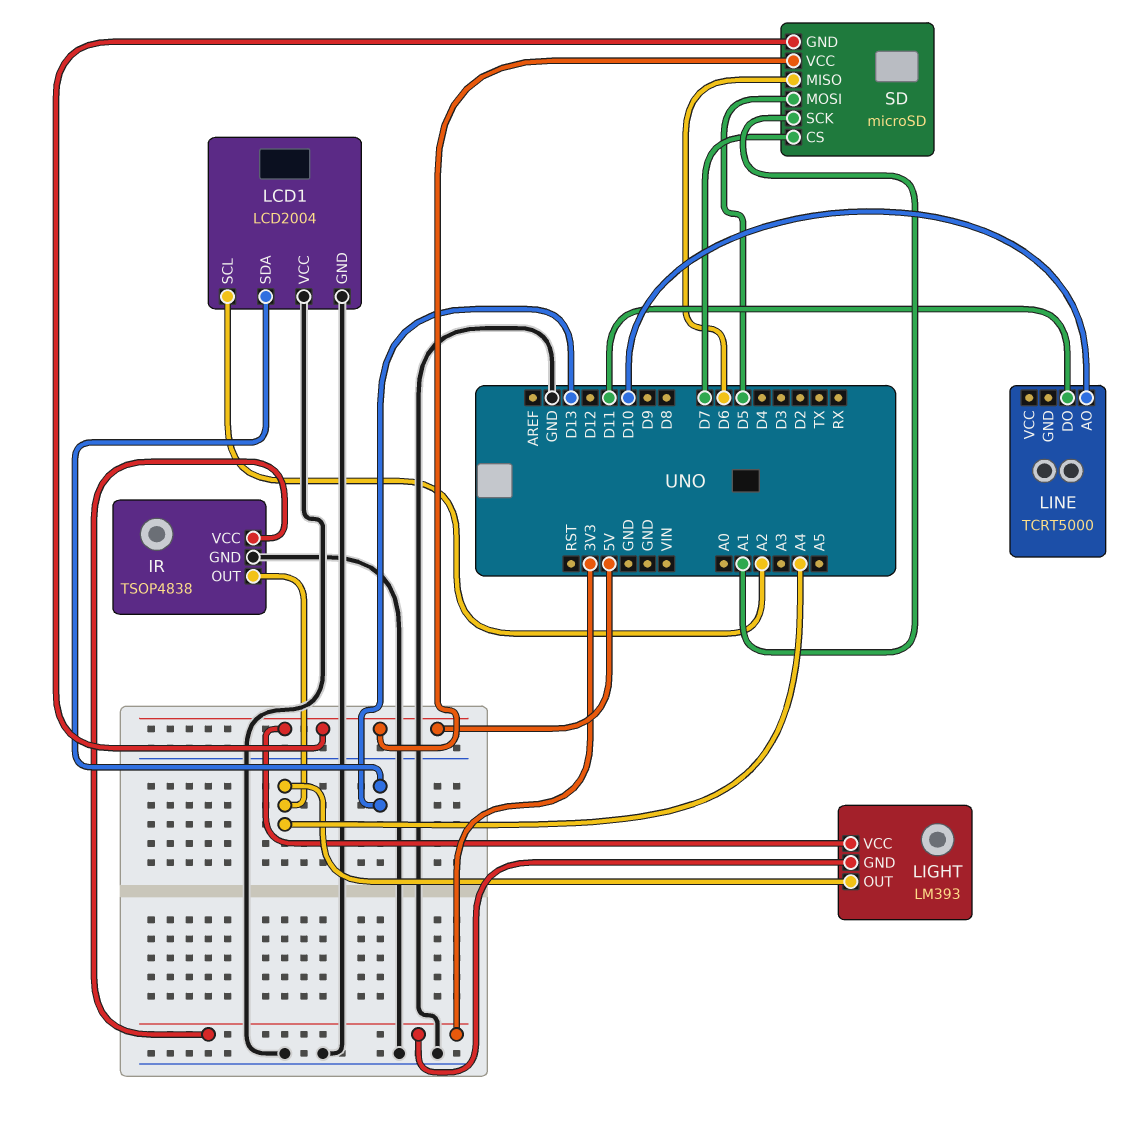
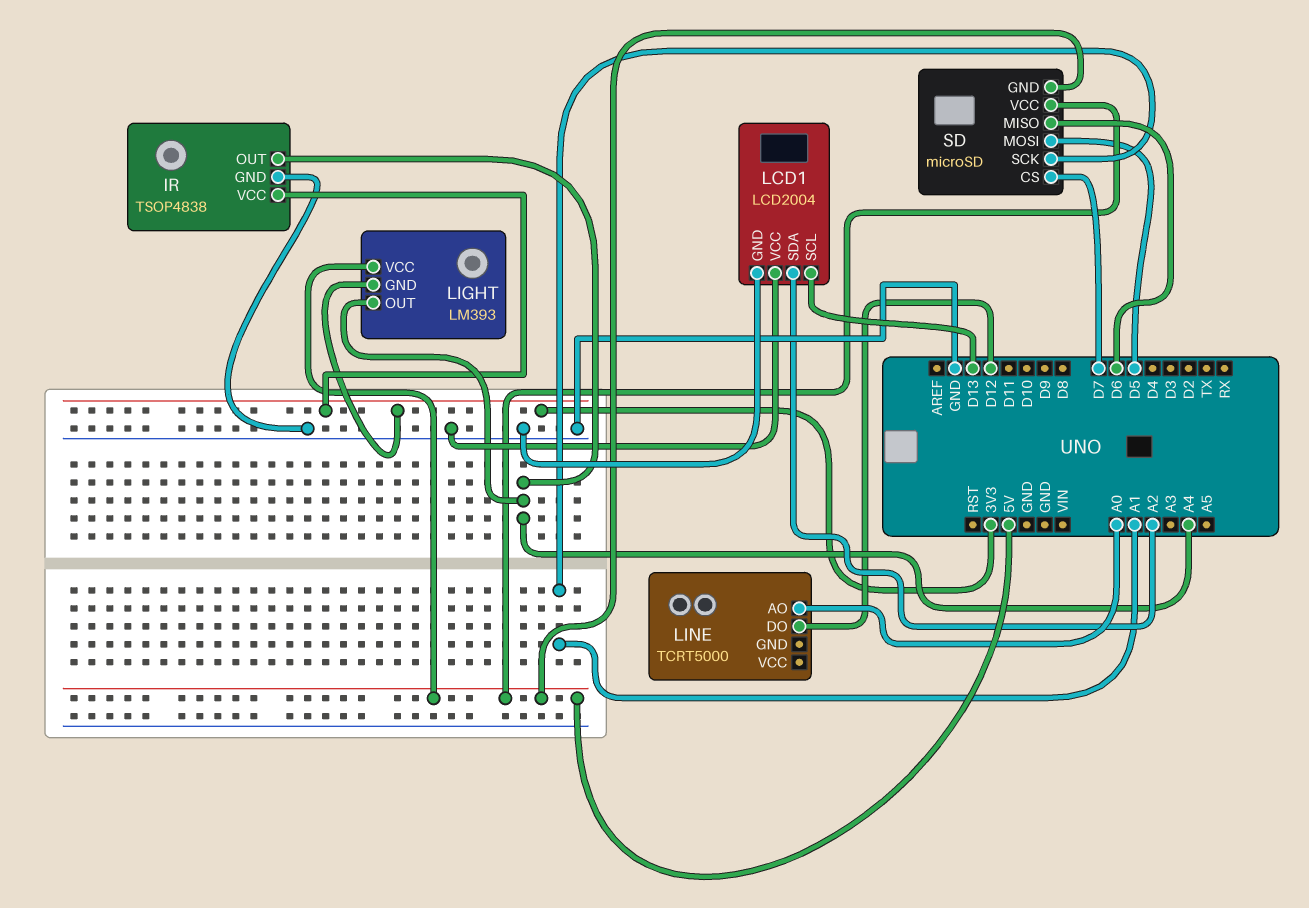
LCD1 pin SCL: A2 -> D13
LCD1 pin SDA: D13 -> A2
LINE pin AO: D10 -> A0
LINE pin DO: D11 -> D12

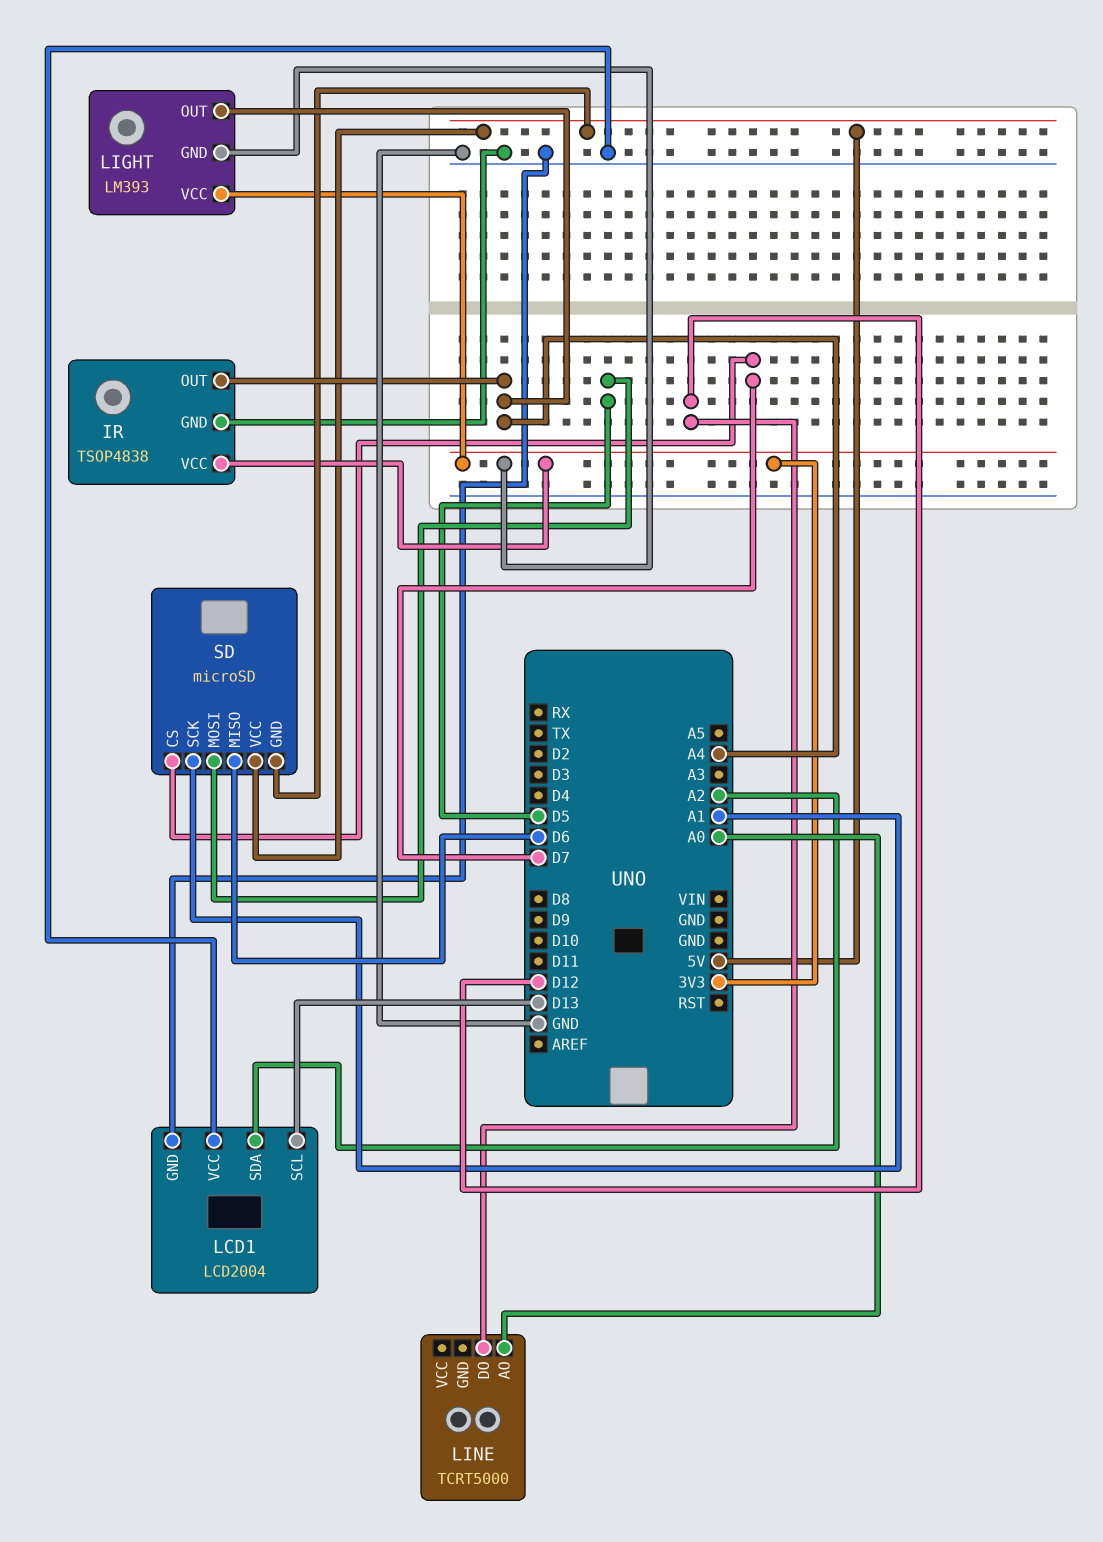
LIGHT pin VCC: 5V -> 3V3

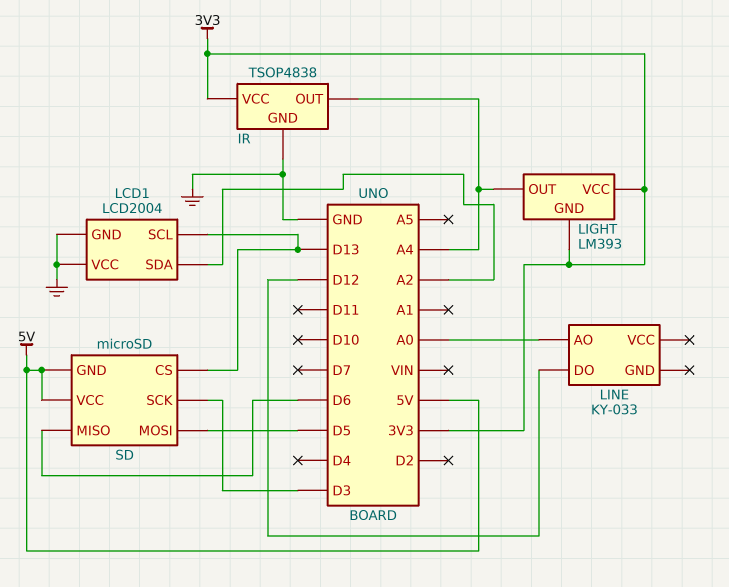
LINE: TCRT5000 -> KY-033
SD pin CS: D7 -> D13
SD pin SCK: A1 -> D3

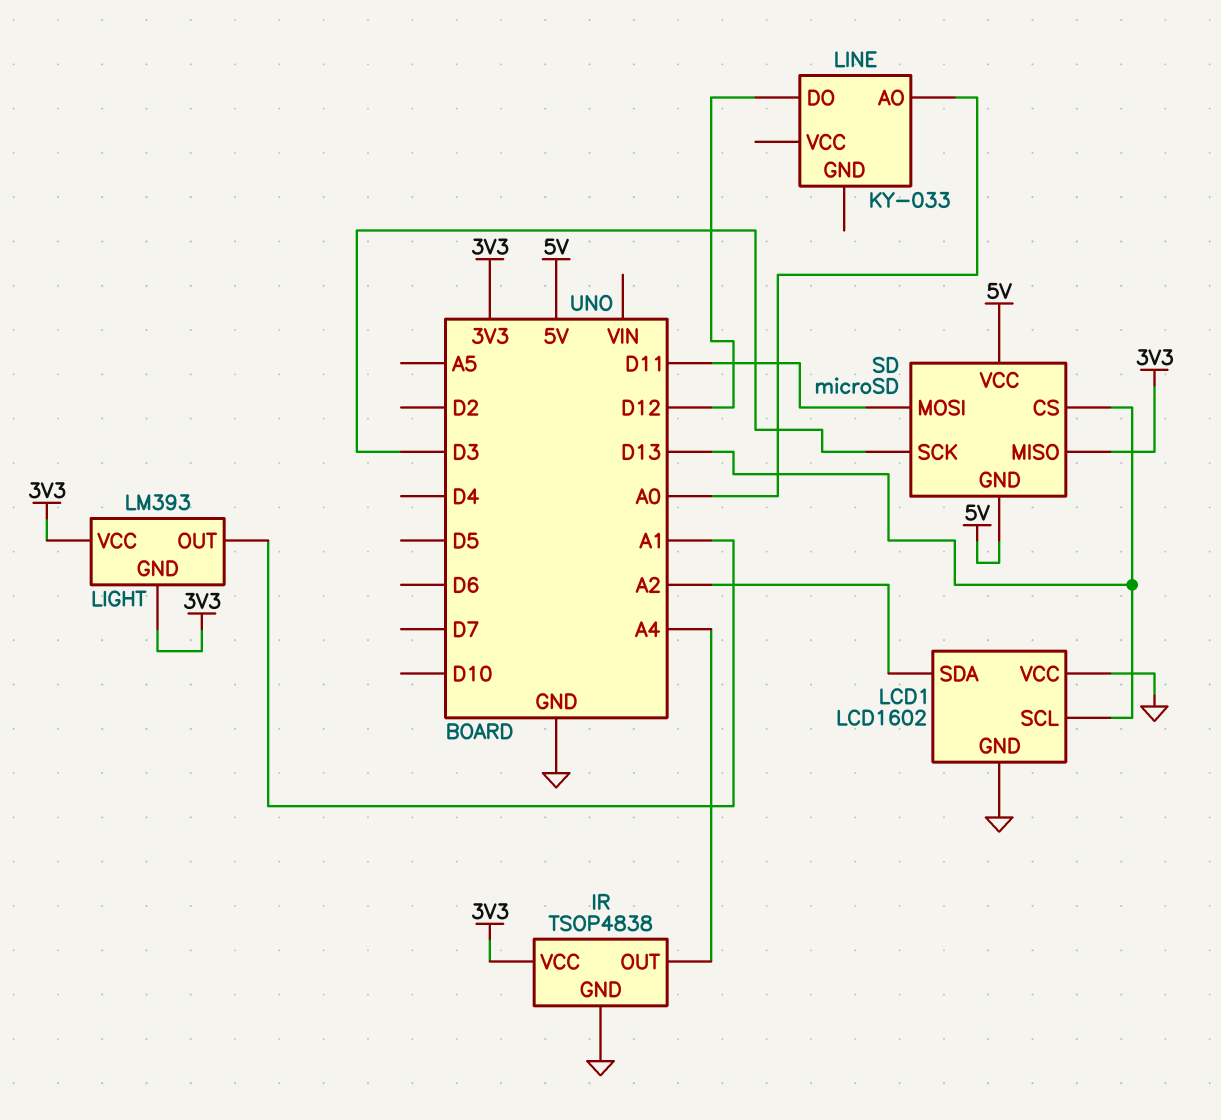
LCD1: LCD2004 -> LCD1602
LIGHT pin OUT: A4 -> A1
SD pin MISO: D6 -> 3V3
SD pin MOSI: D5 -> D11

